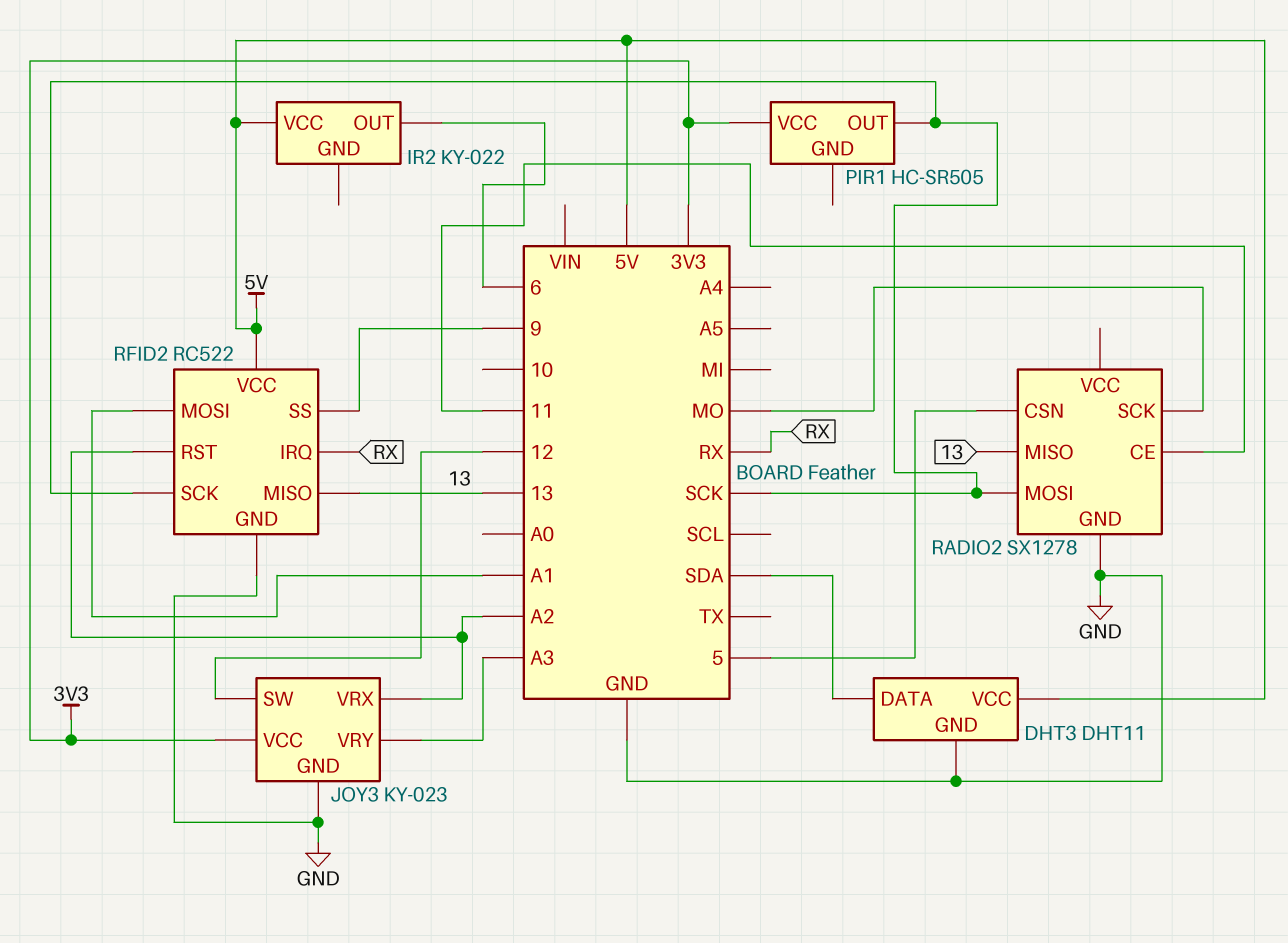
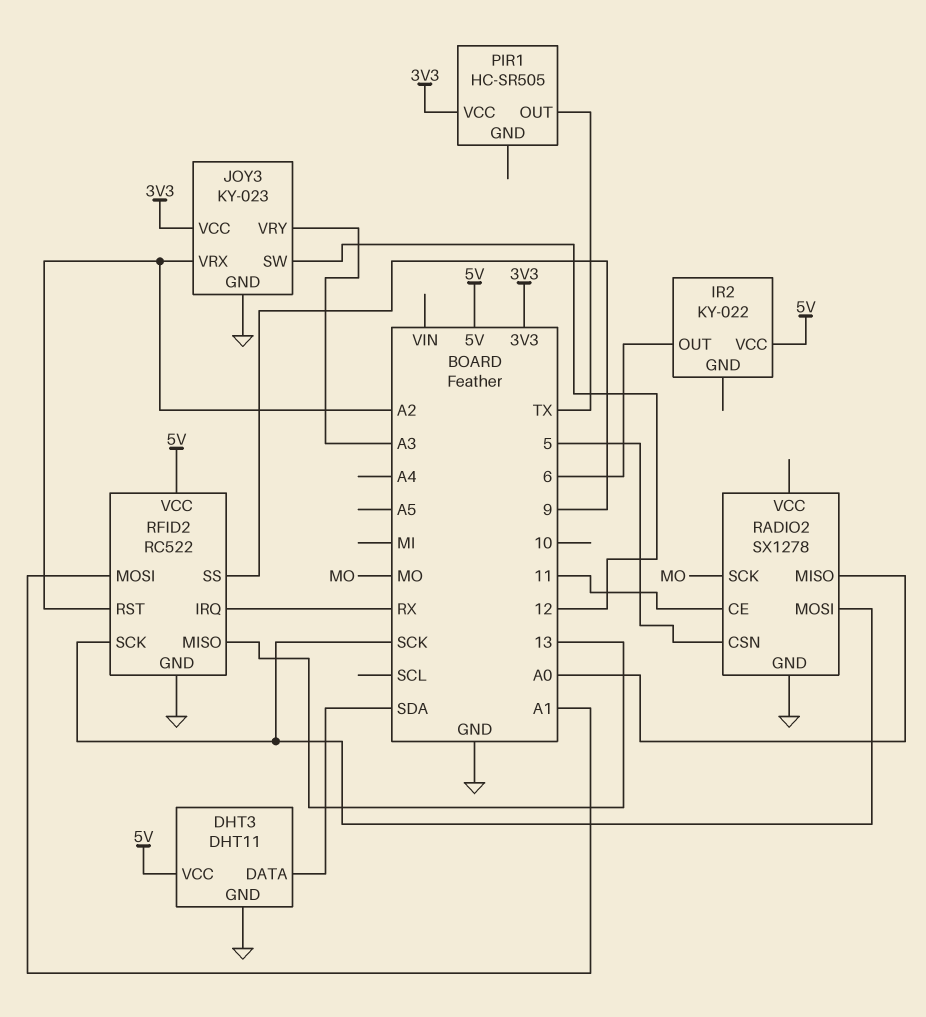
PIR1 pin OUT: SCK -> TX
RADIO2 pin MISO: 13 -> A0

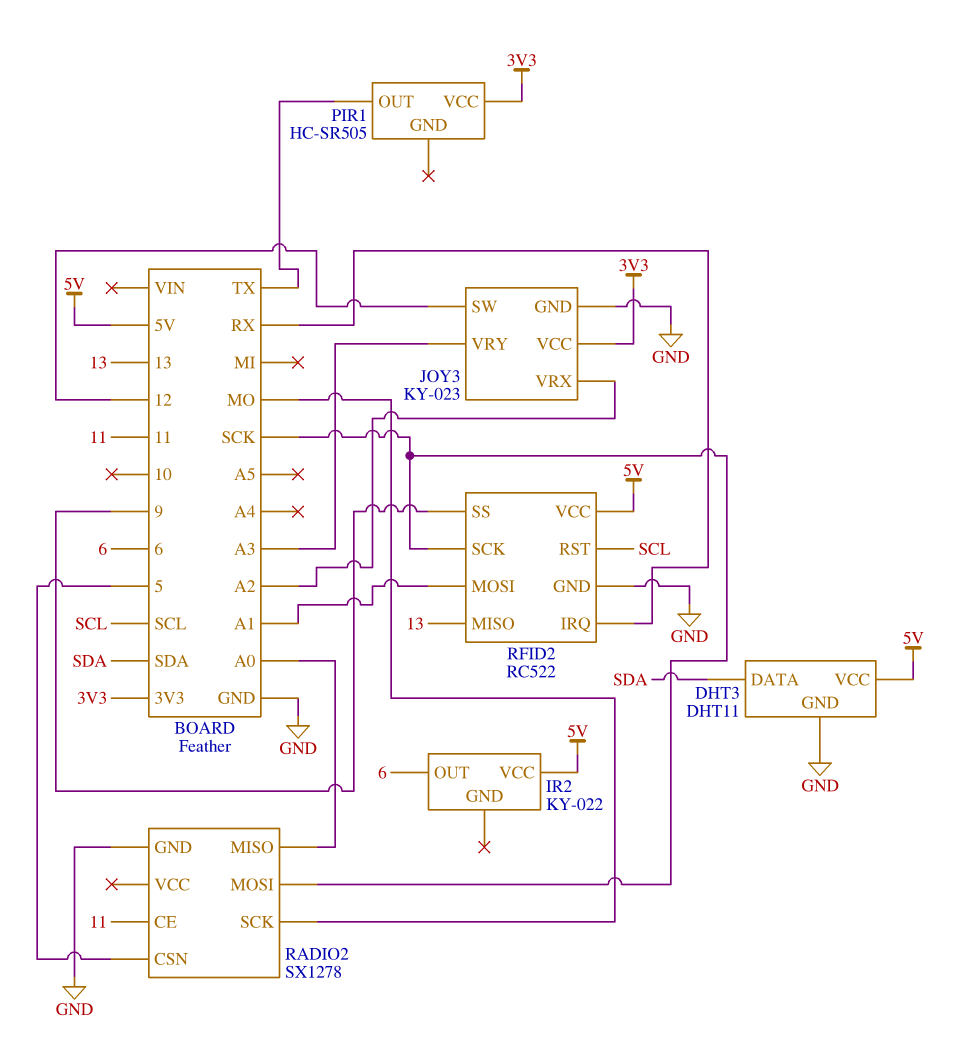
RFID2 pin RST: A2 -> SCL

